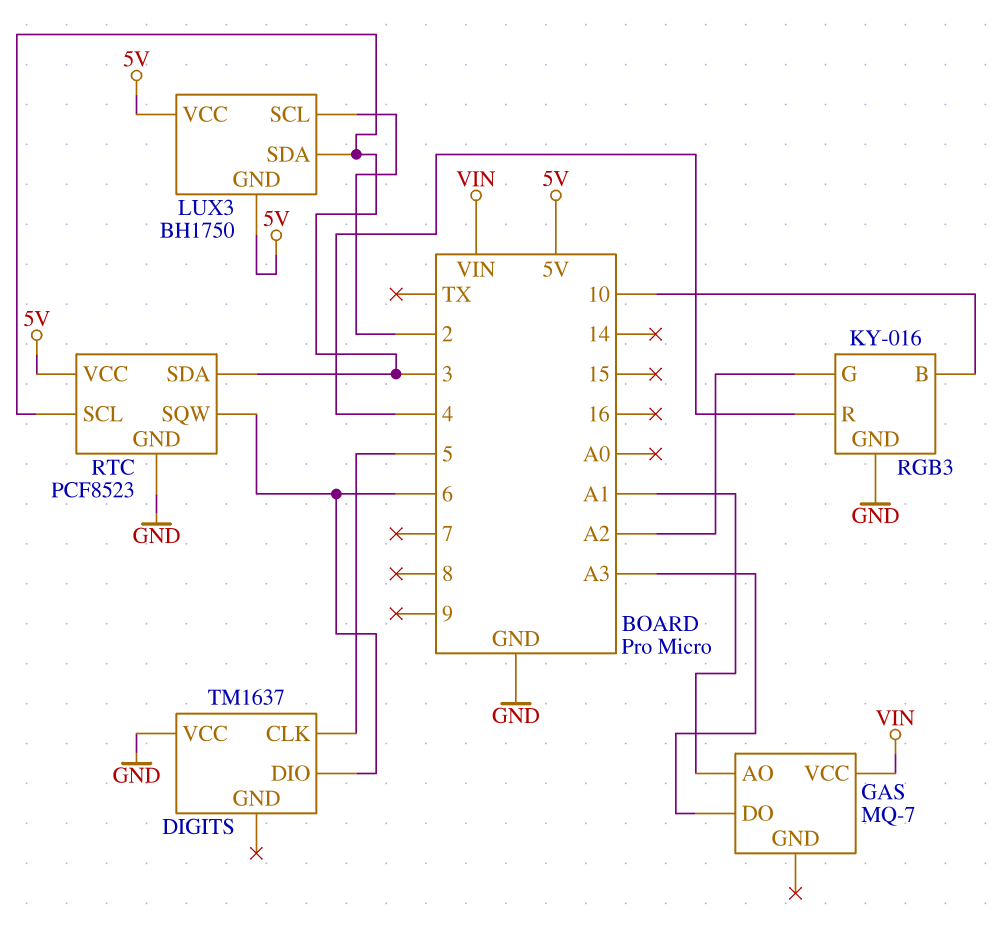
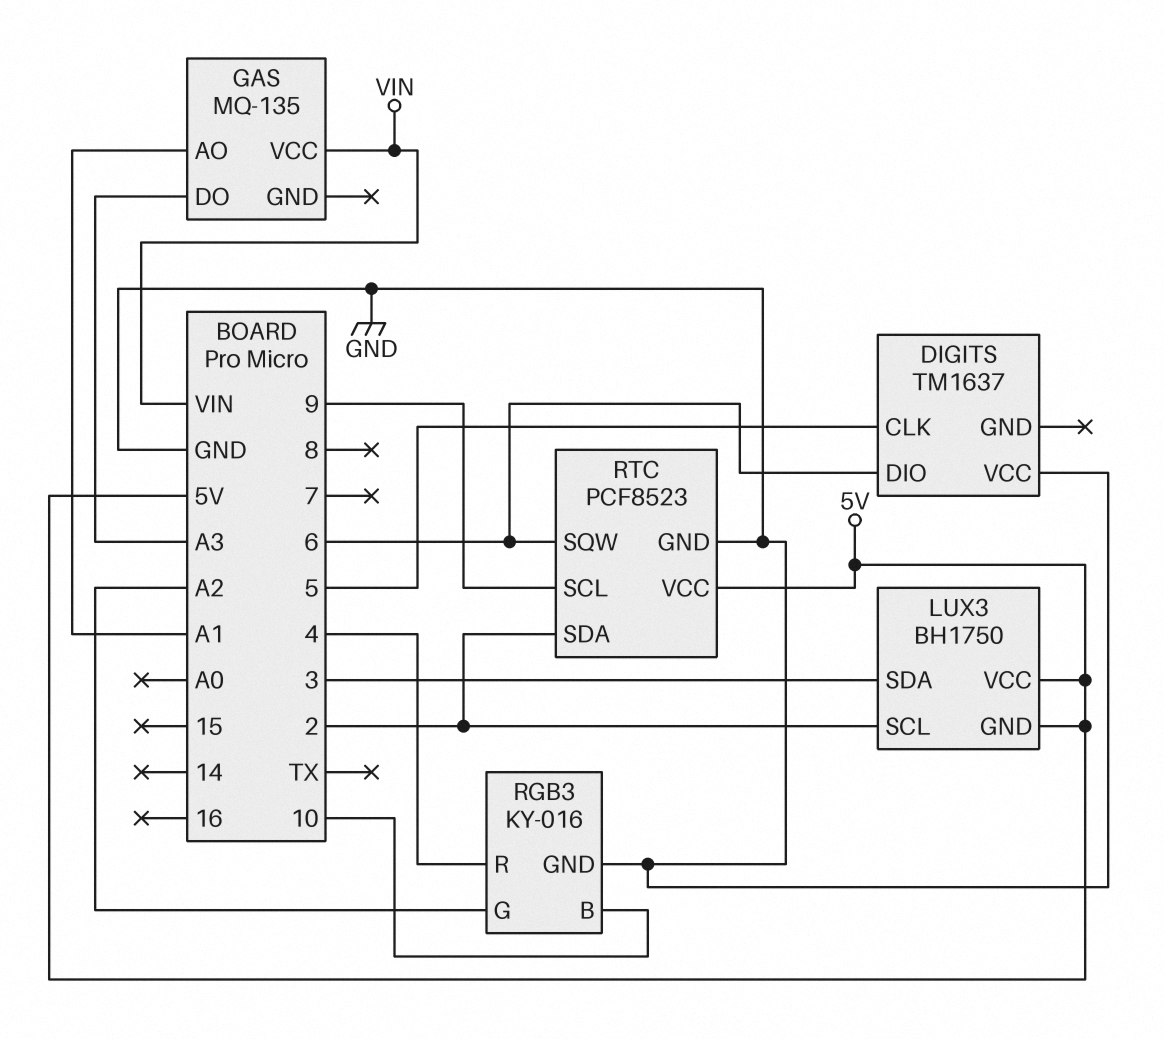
GAS: MQ-7 -> MQ-135
RTC pin SCL: 3 -> 9
RTC pin SDA: 3 -> 2

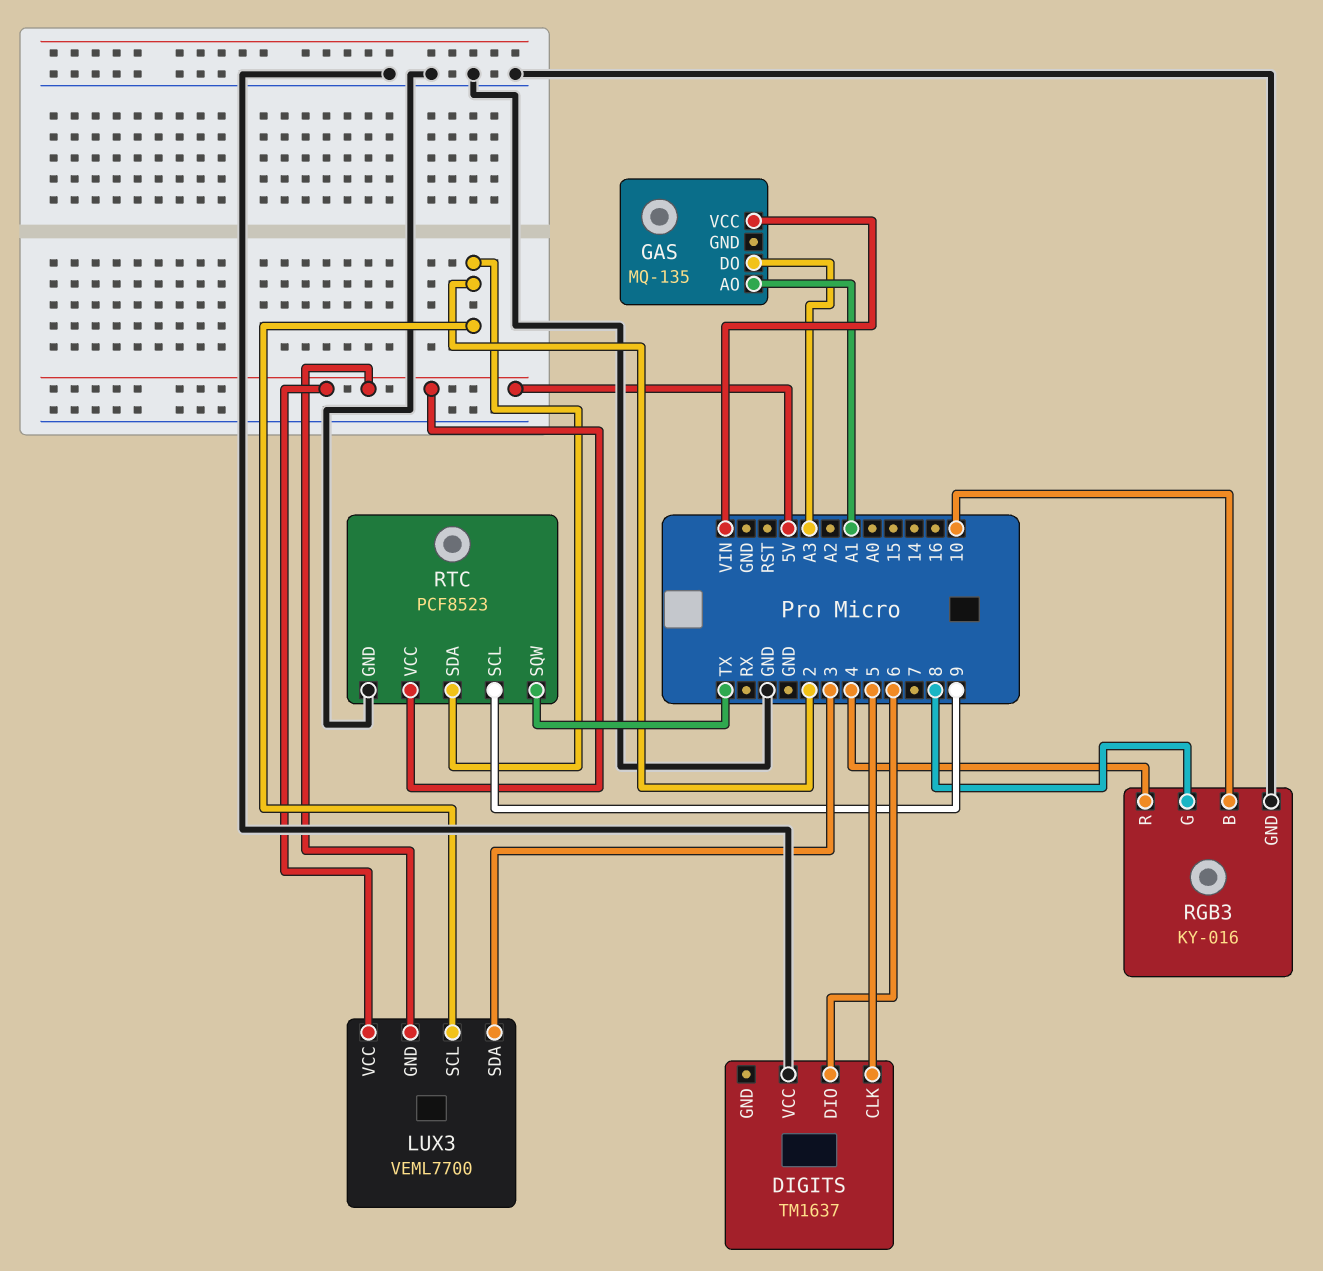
LUX3: BH1750 -> VEML7700
RGB3 pin G: A2 -> 8
RTC pin SQW: 6 -> TX

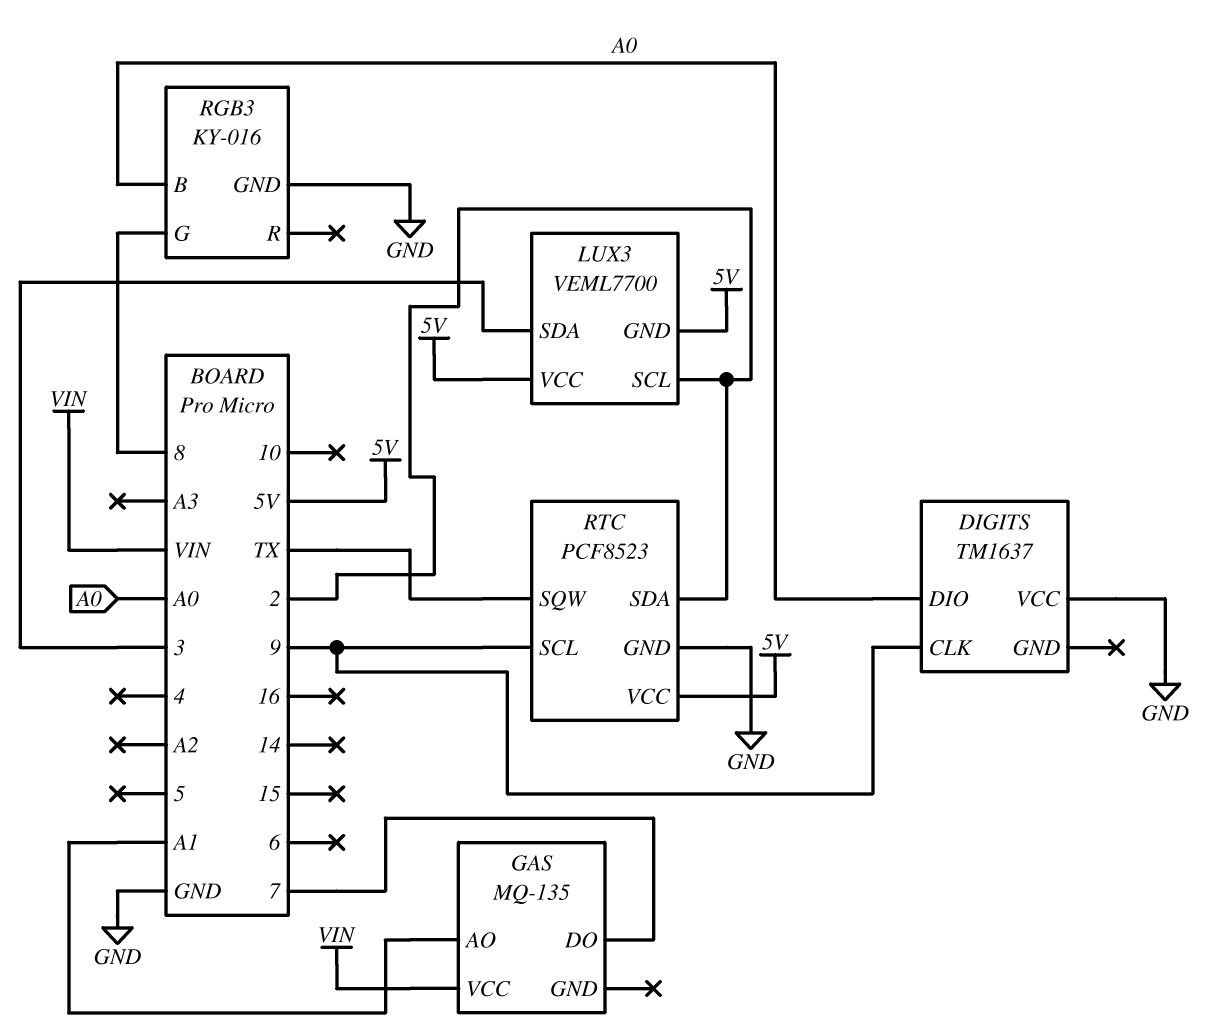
DIGITS pin CLK: 5 -> 9
DIGITS pin DIO: 6 -> A0
GAS pin DO: A3 -> 7
RGB3 pin B: 10 -> A0
RGB3 pin R: 4 -> none

